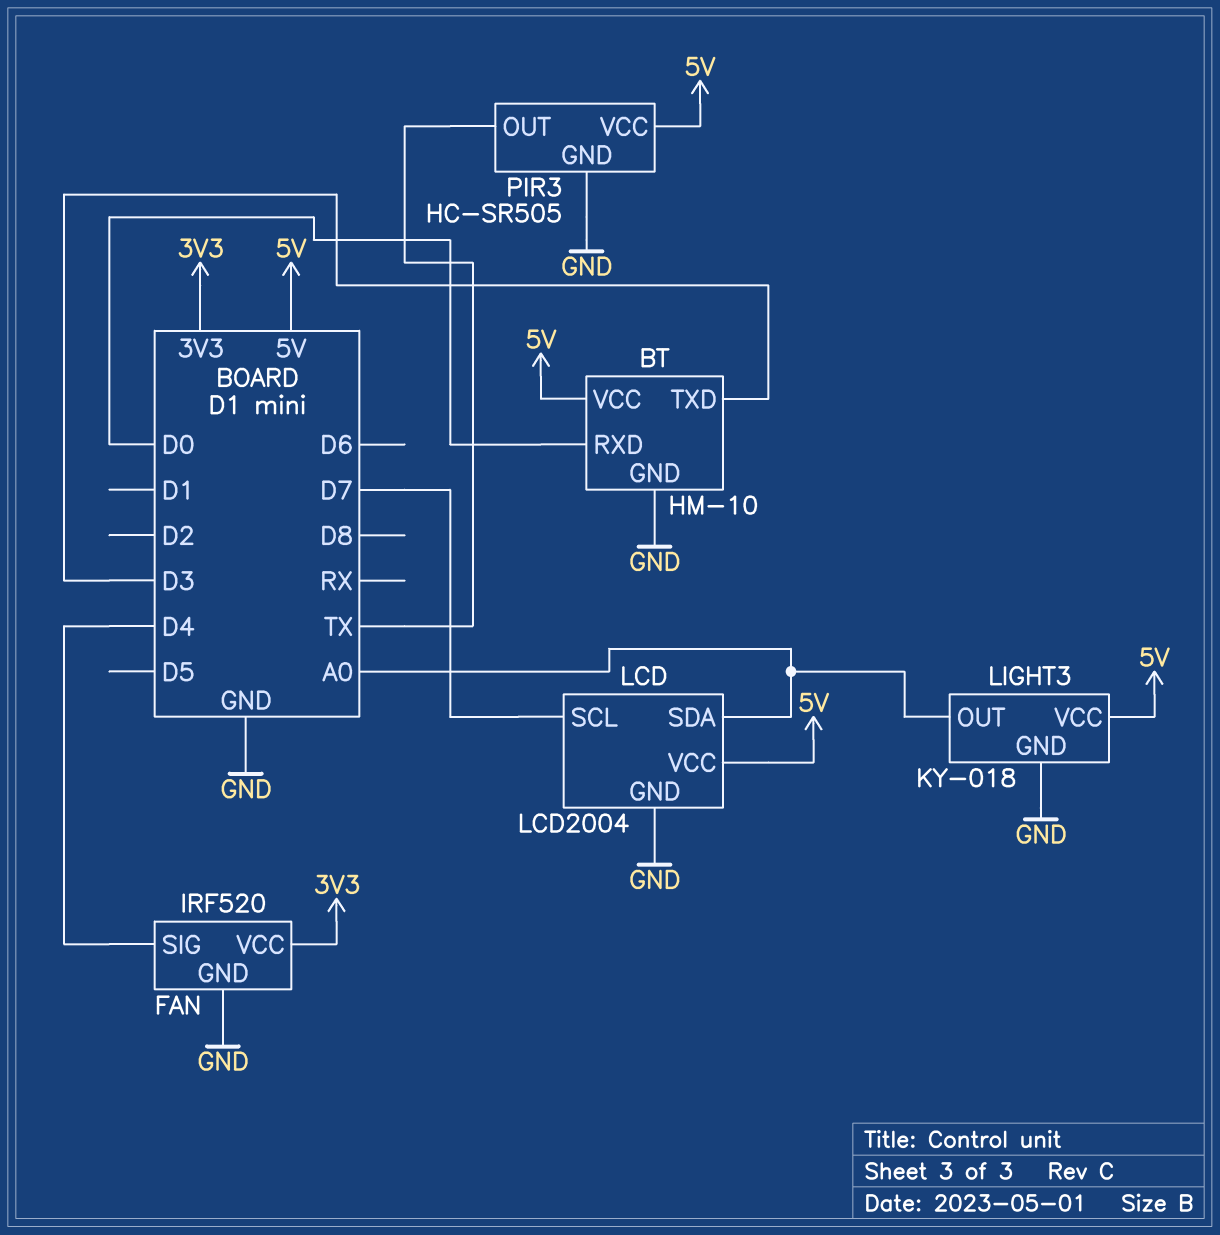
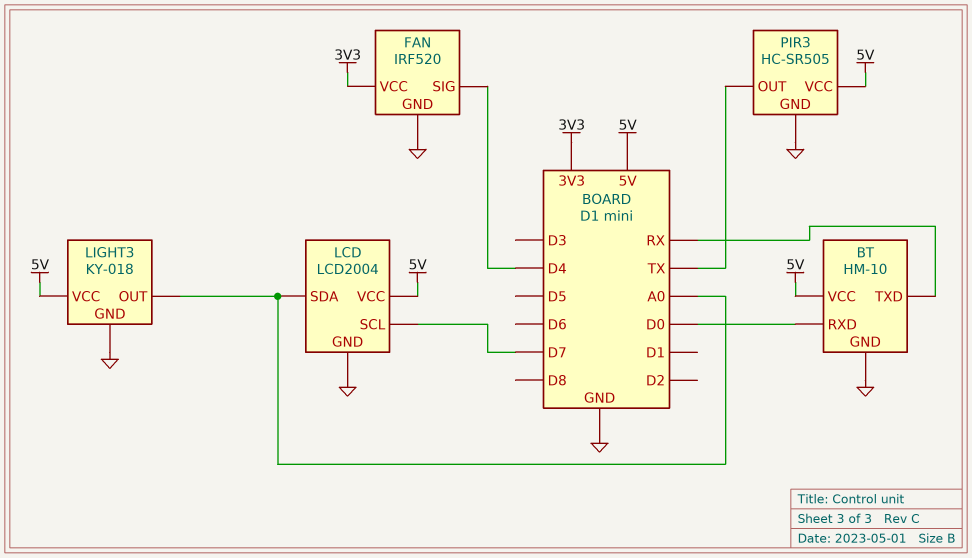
BT pin TXD: D3 -> RX

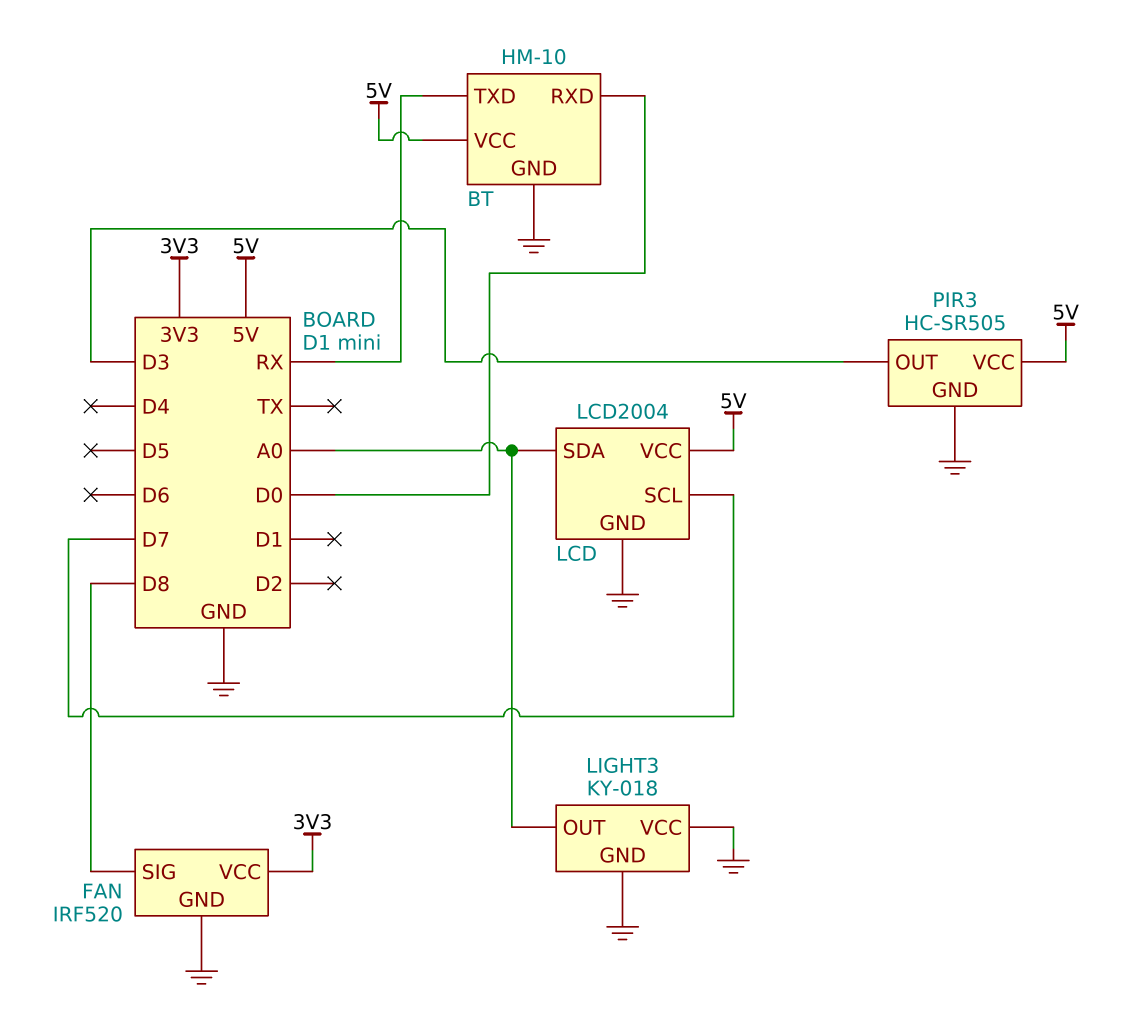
FAN pin SIG: D4 -> D8
LIGHT3 pin VCC: 5V -> GND
PIR3 pin OUT: TX -> D3

